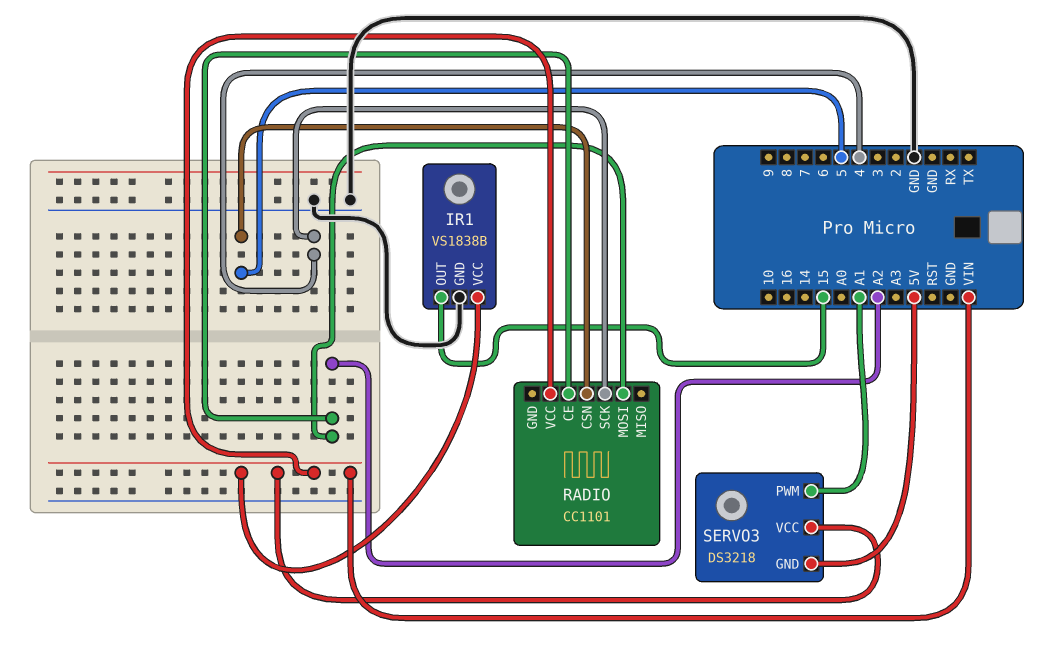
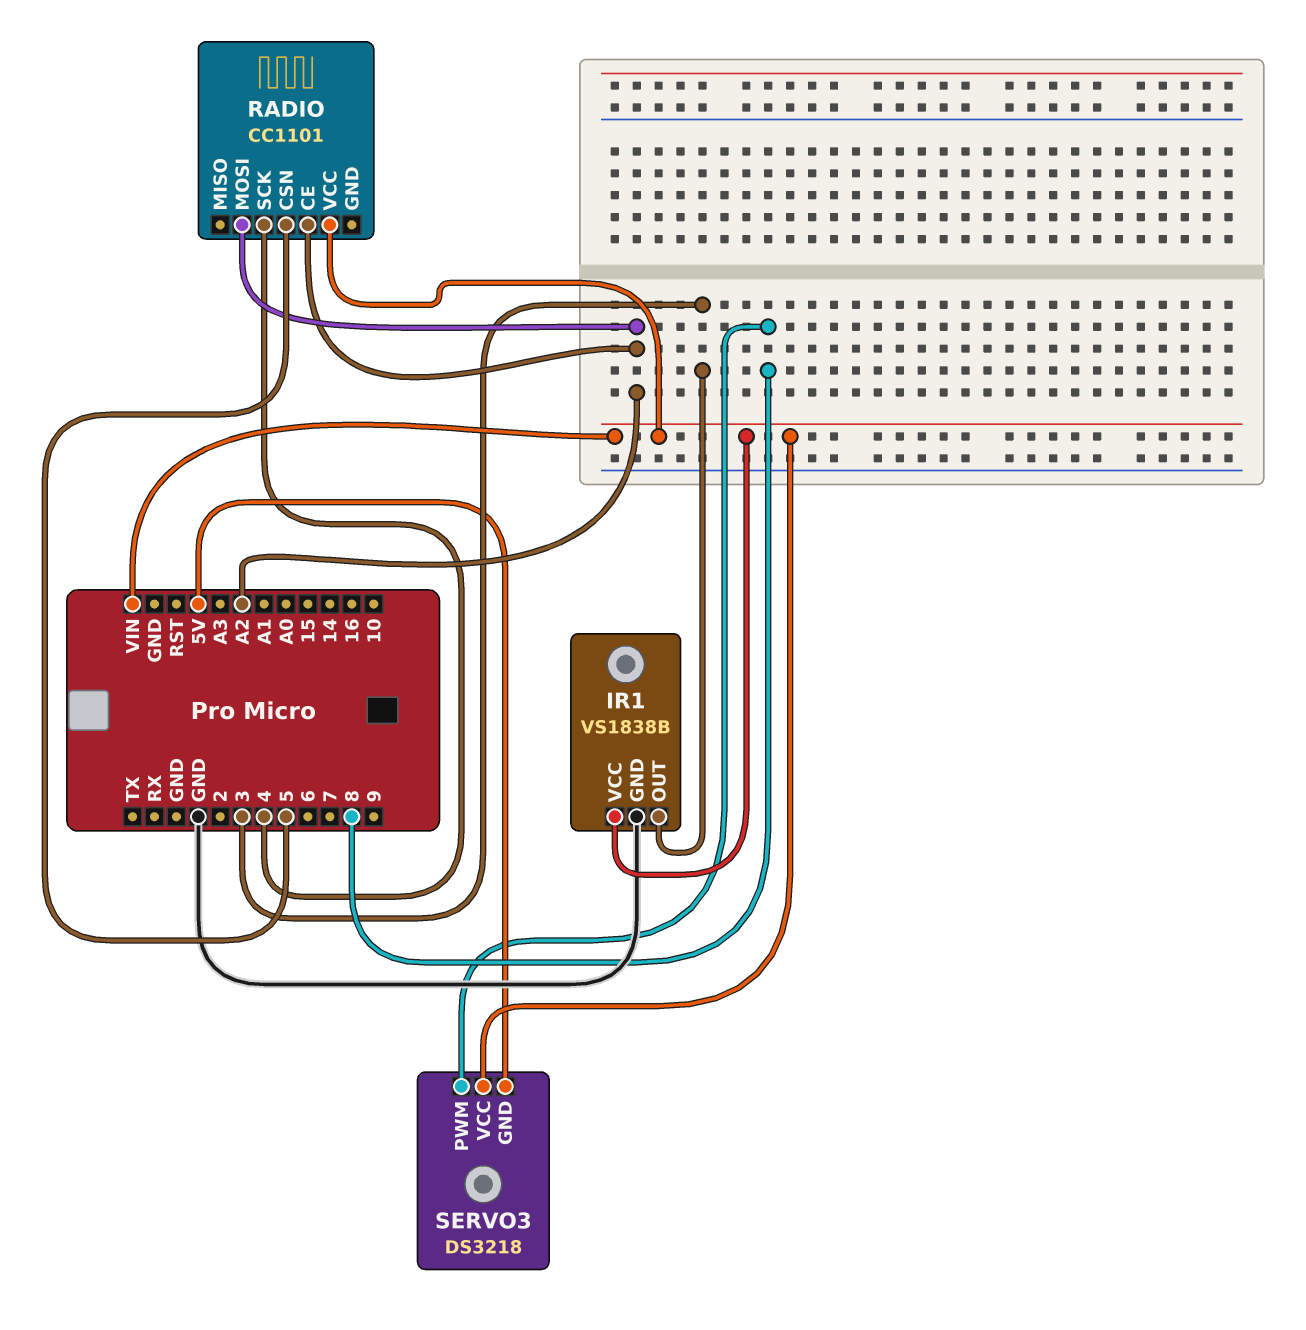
IR1 pin OUT: 15 -> 3
SERVO3 pin PWM: A1 -> 8

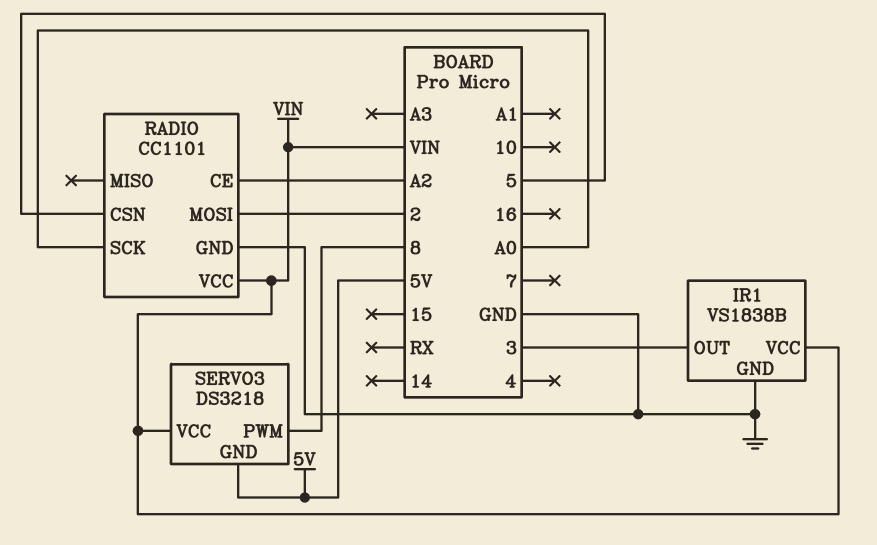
RADIO pin GND: none -> GND
RADIO pin MOSI: A2 -> 2
RADIO pin SCK: 4 -> A0

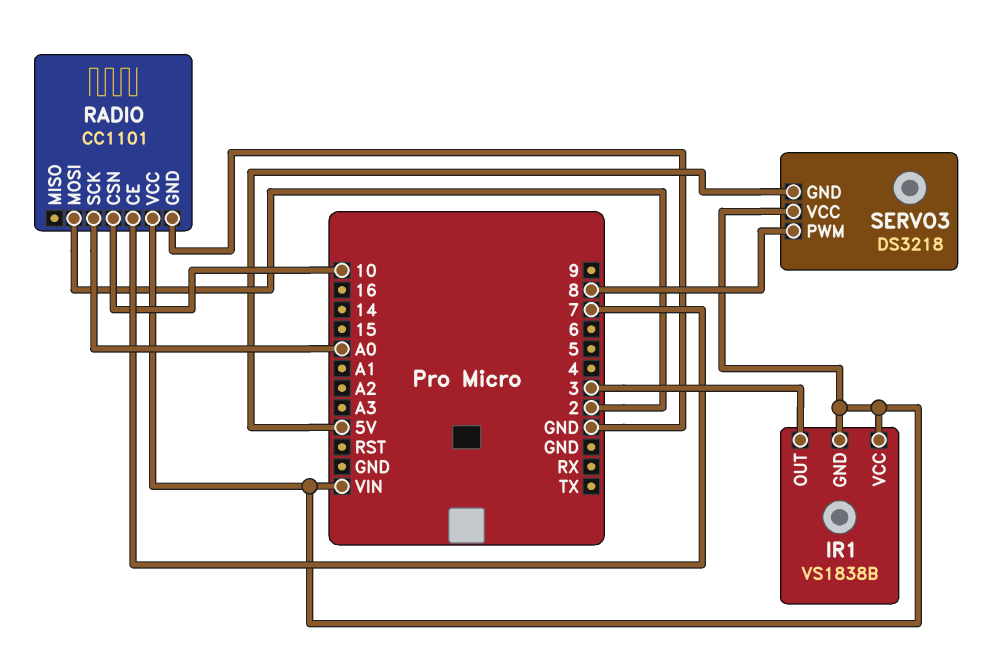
IR1 pin GND: GND -> VIN
RADIO pin CE: A2 -> 7
RADIO pin CSN: 5 -> 10

